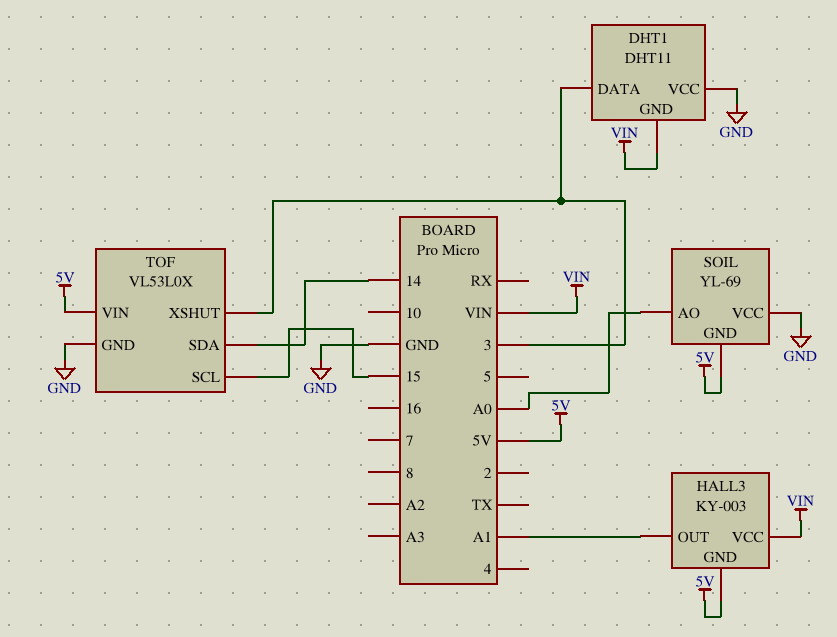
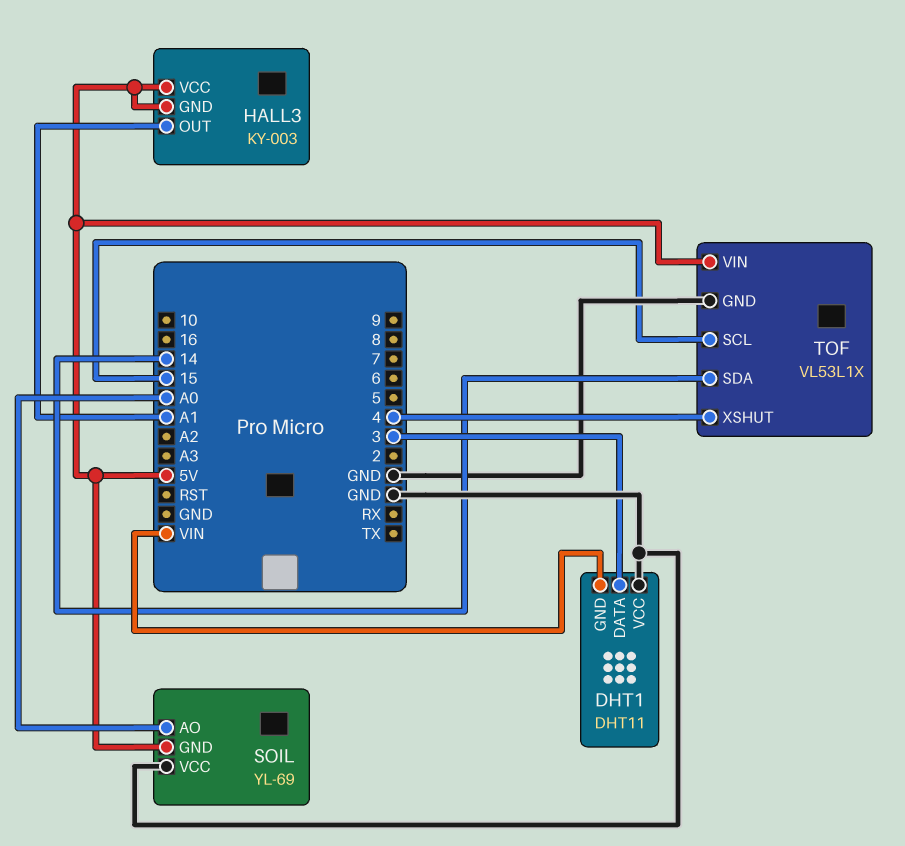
HALL3 pin VCC: VIN -> 5V
TOF: VL53L0X -> VL53L1X
TOF pin XSHUT: 3 -> 4

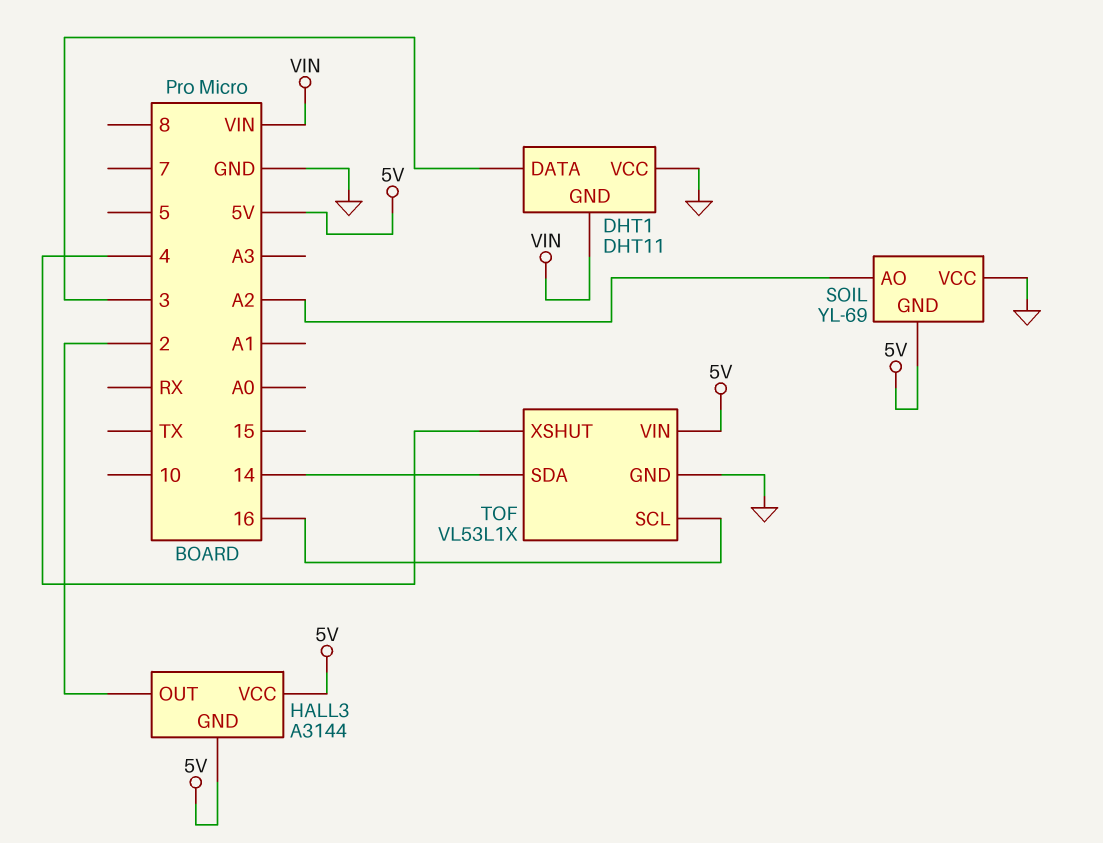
HALL3: KY-003 -> A3144
HALL3 pin OUT: A1 -> 2
SOIL pin AO: A0 -> A2
TOF pin SCL: 15 -> 16

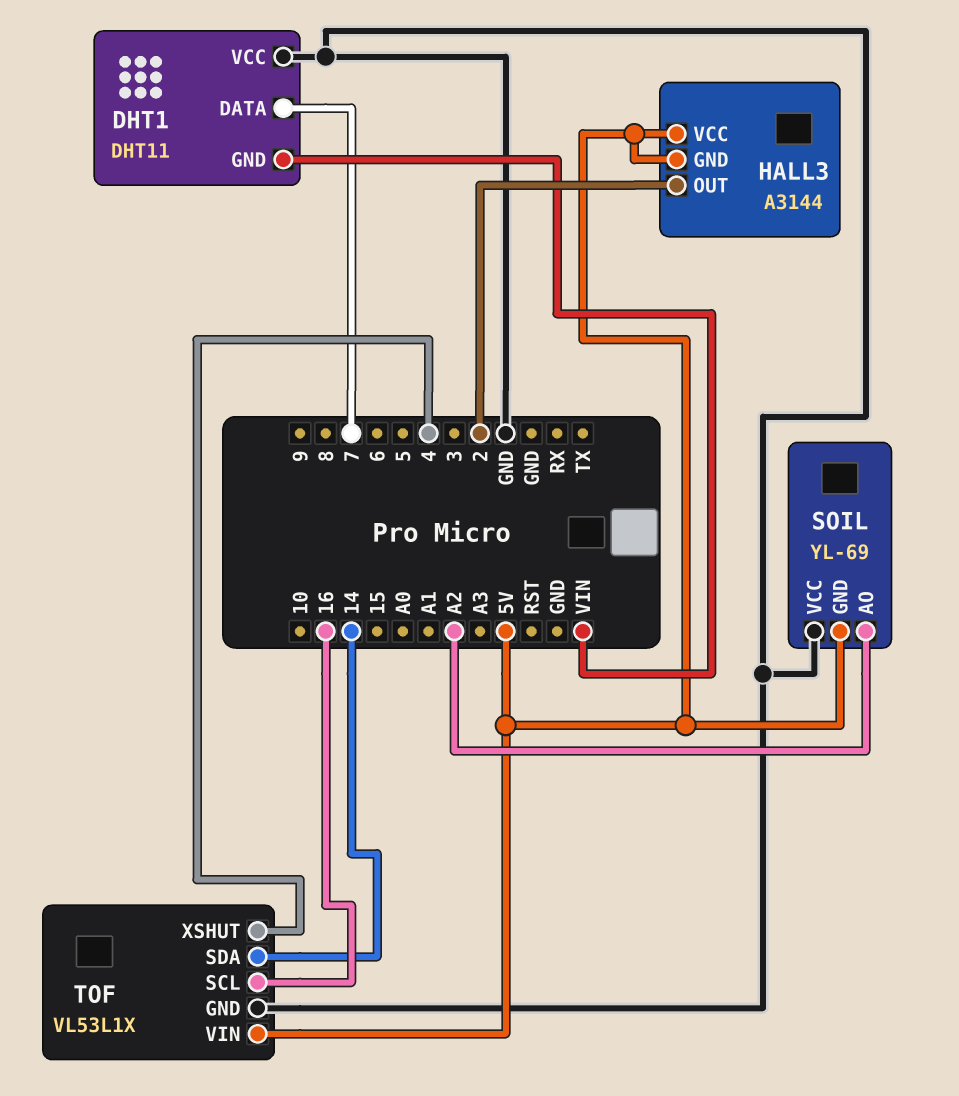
DHT1 pin DATA: 3 -> 7

